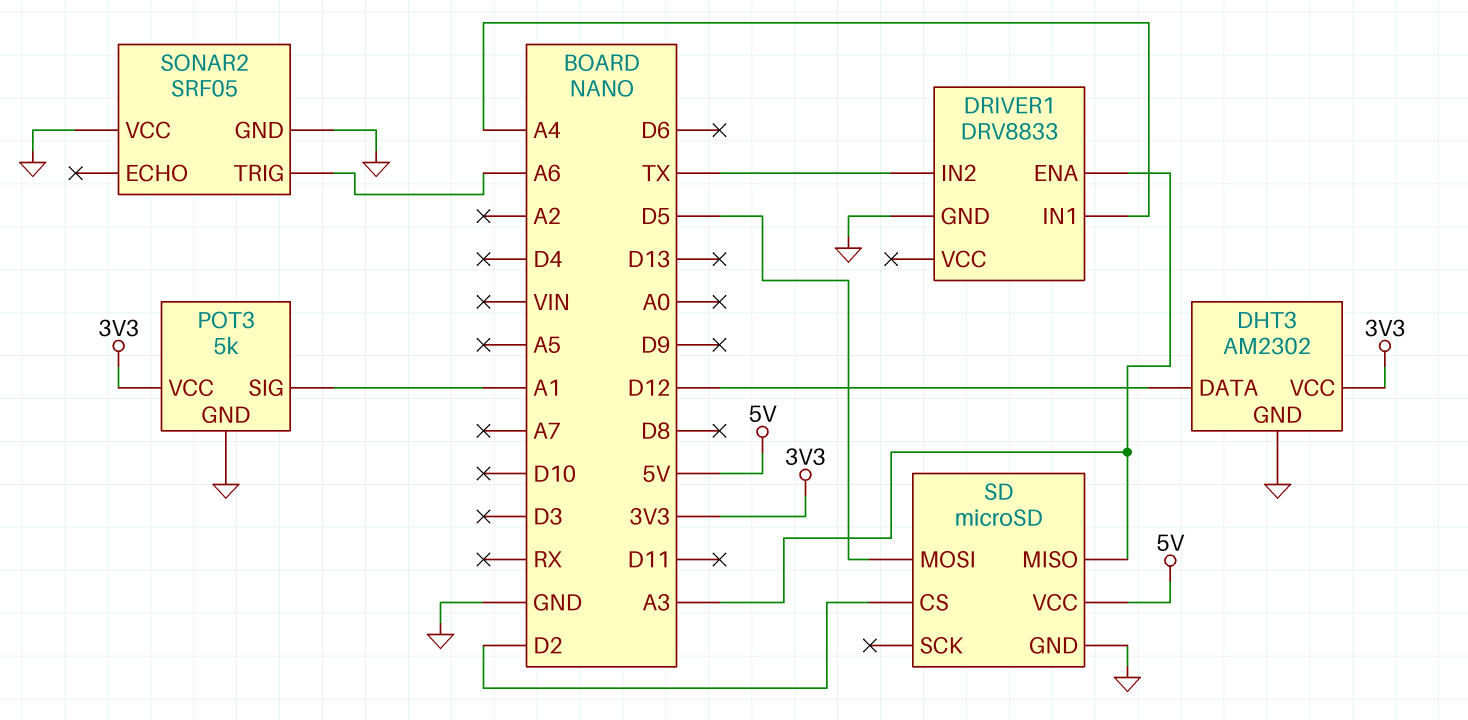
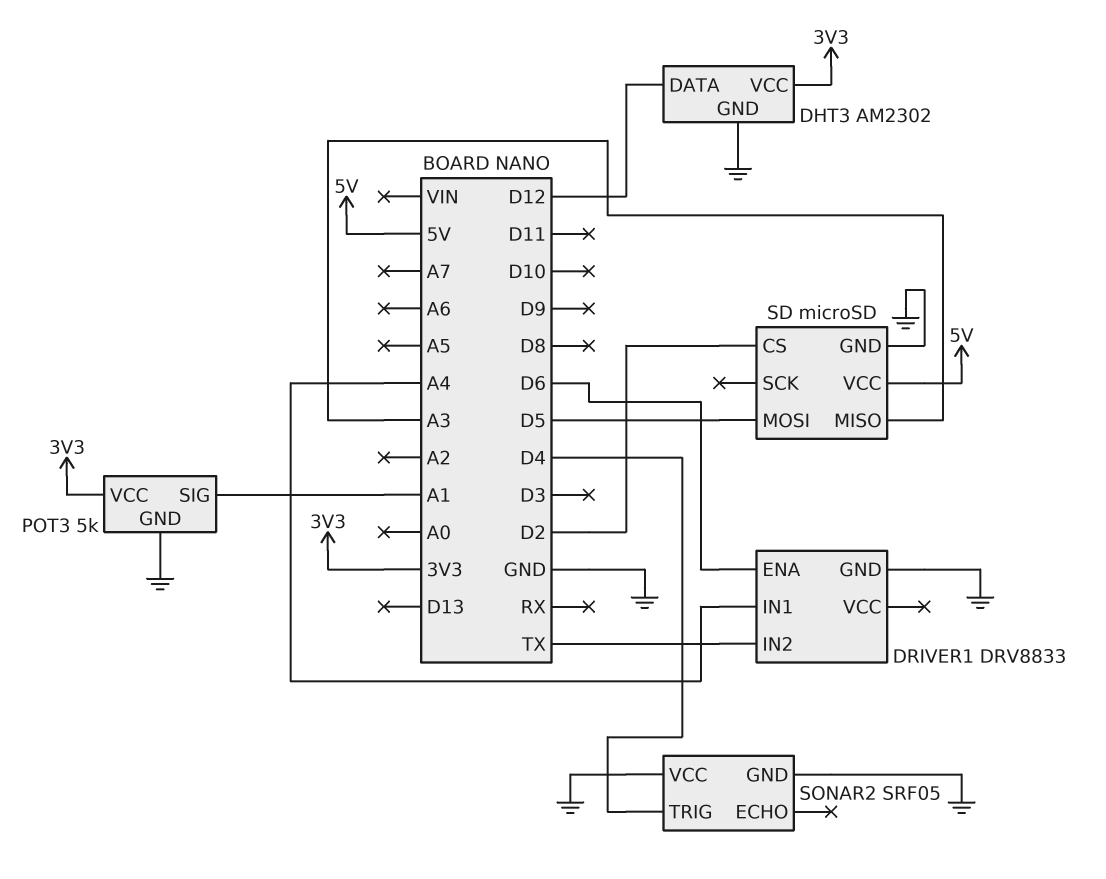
DRIVER1 pin ENA: A3 -> D6
SONAR2 pin TRIG: A6 -> D4

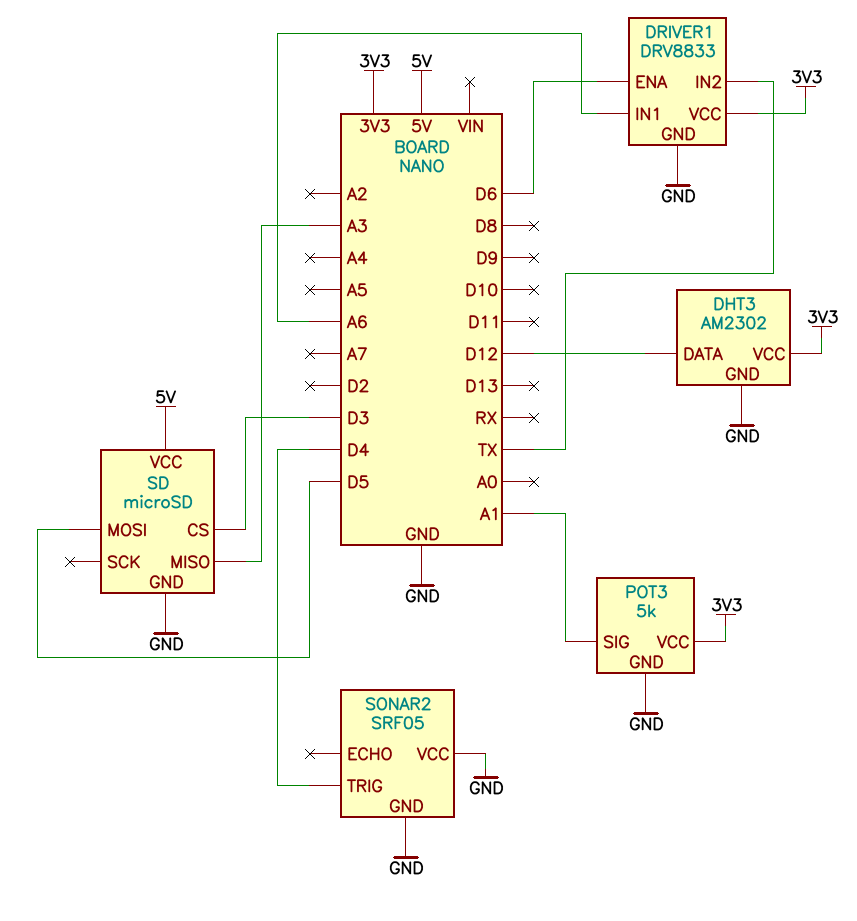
DRIVER1 pin IN1: A4 -> A6
DRIVER1 pin VCC: none -> 3V3
SD pin CS: D2 -> D3

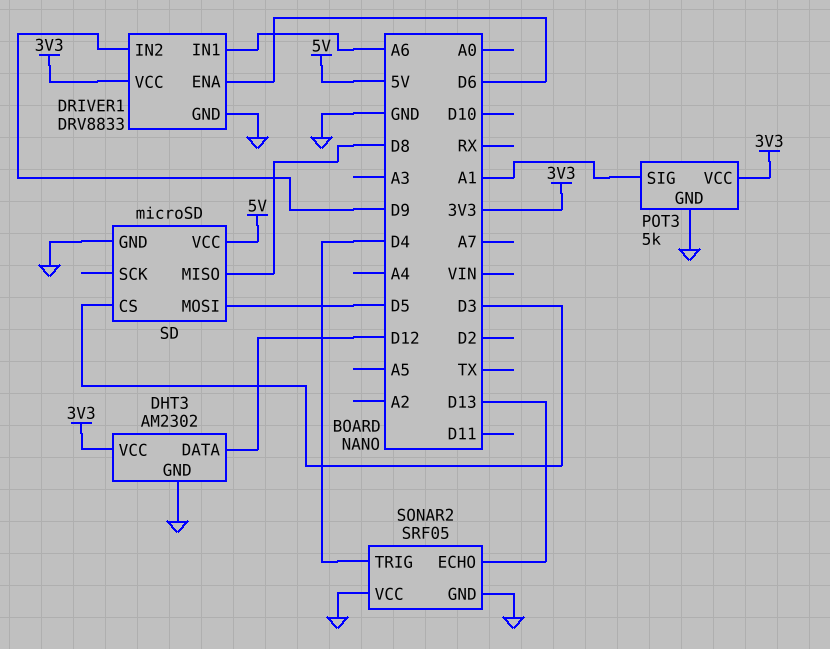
DRIVER1 pin IN2: TX -> D9
SD pin MISO: A3 -> D8
SONAR2 pin ECHO: none -> D13

